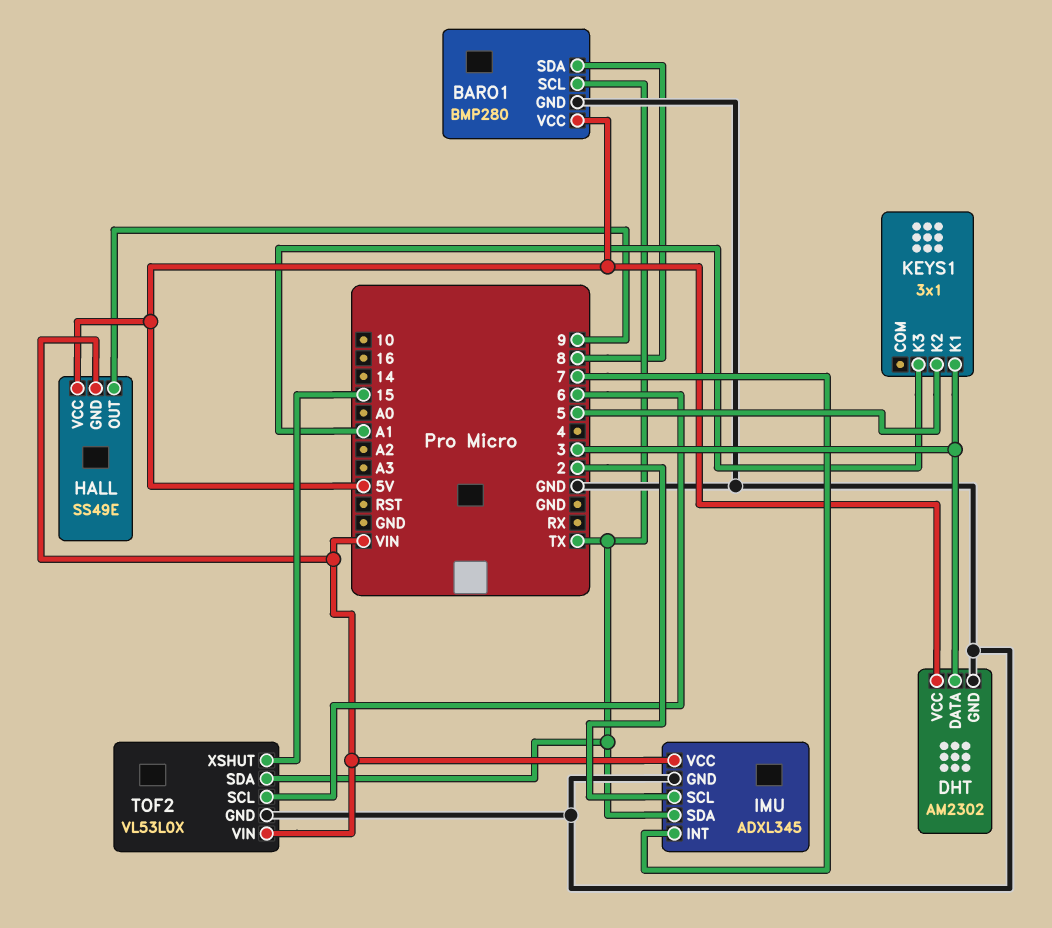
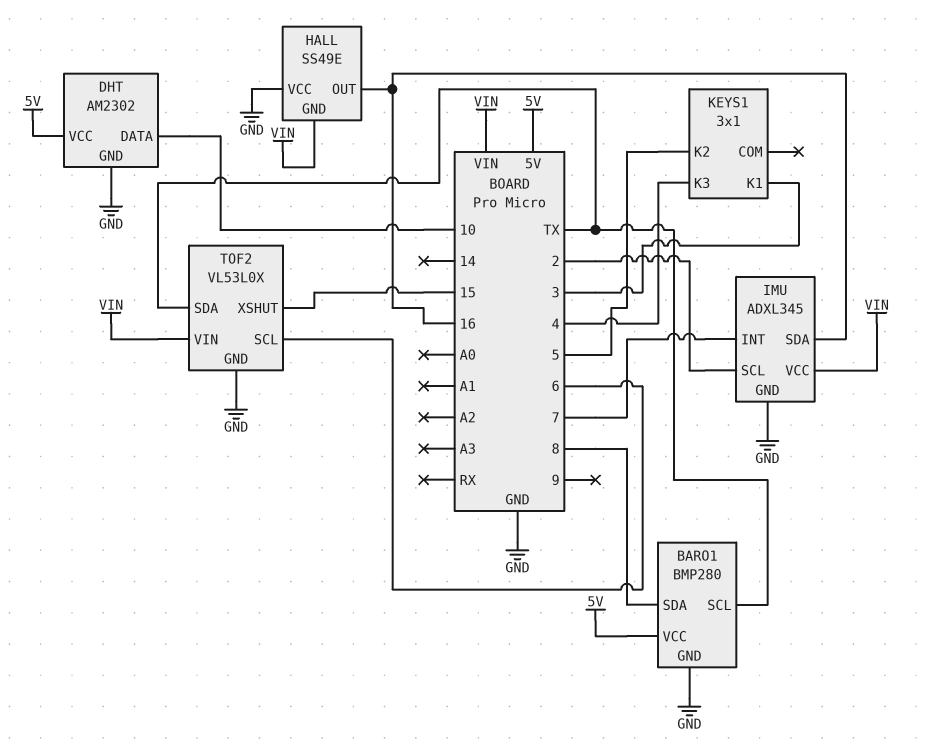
DHT pin DATA: 3 -> 10
HALL pin OUT: 9 -> 16
HALL pin VCC: 5V -> GND
IMU pin SDA: TX -> 16
KEYS1 pin K3: A1 -> 4

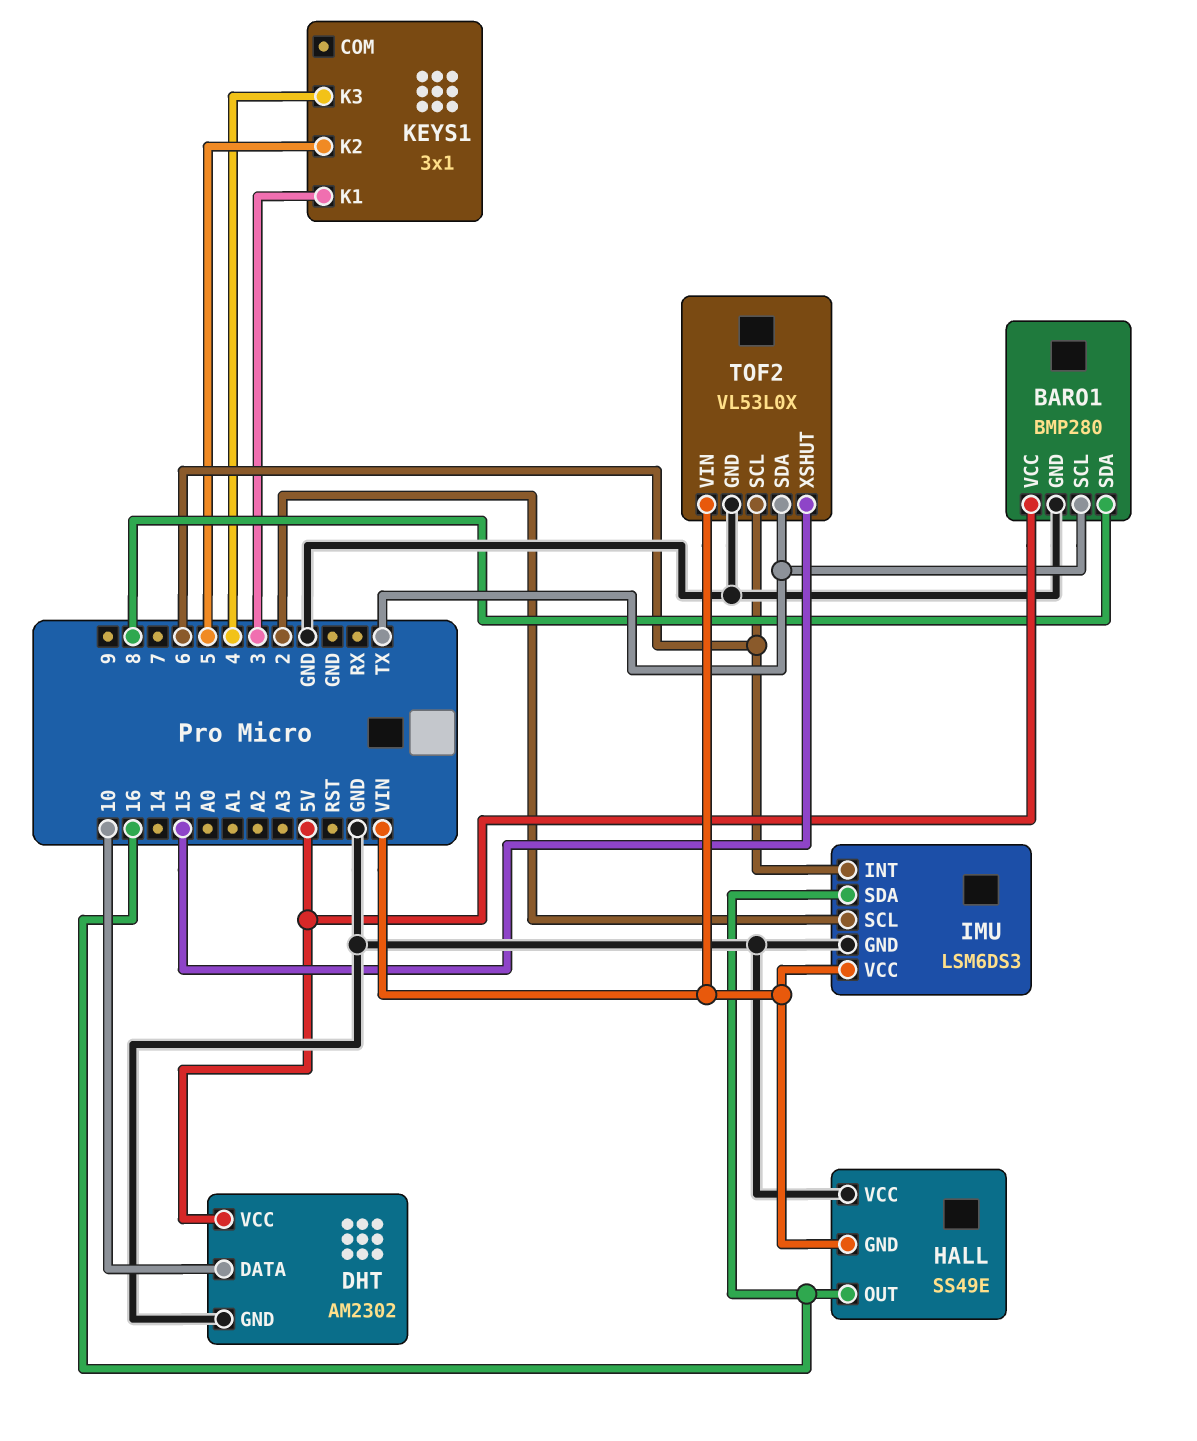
IMU: ADXL345 -> LSM6DS3
IMU pin INT: 7 -> 6

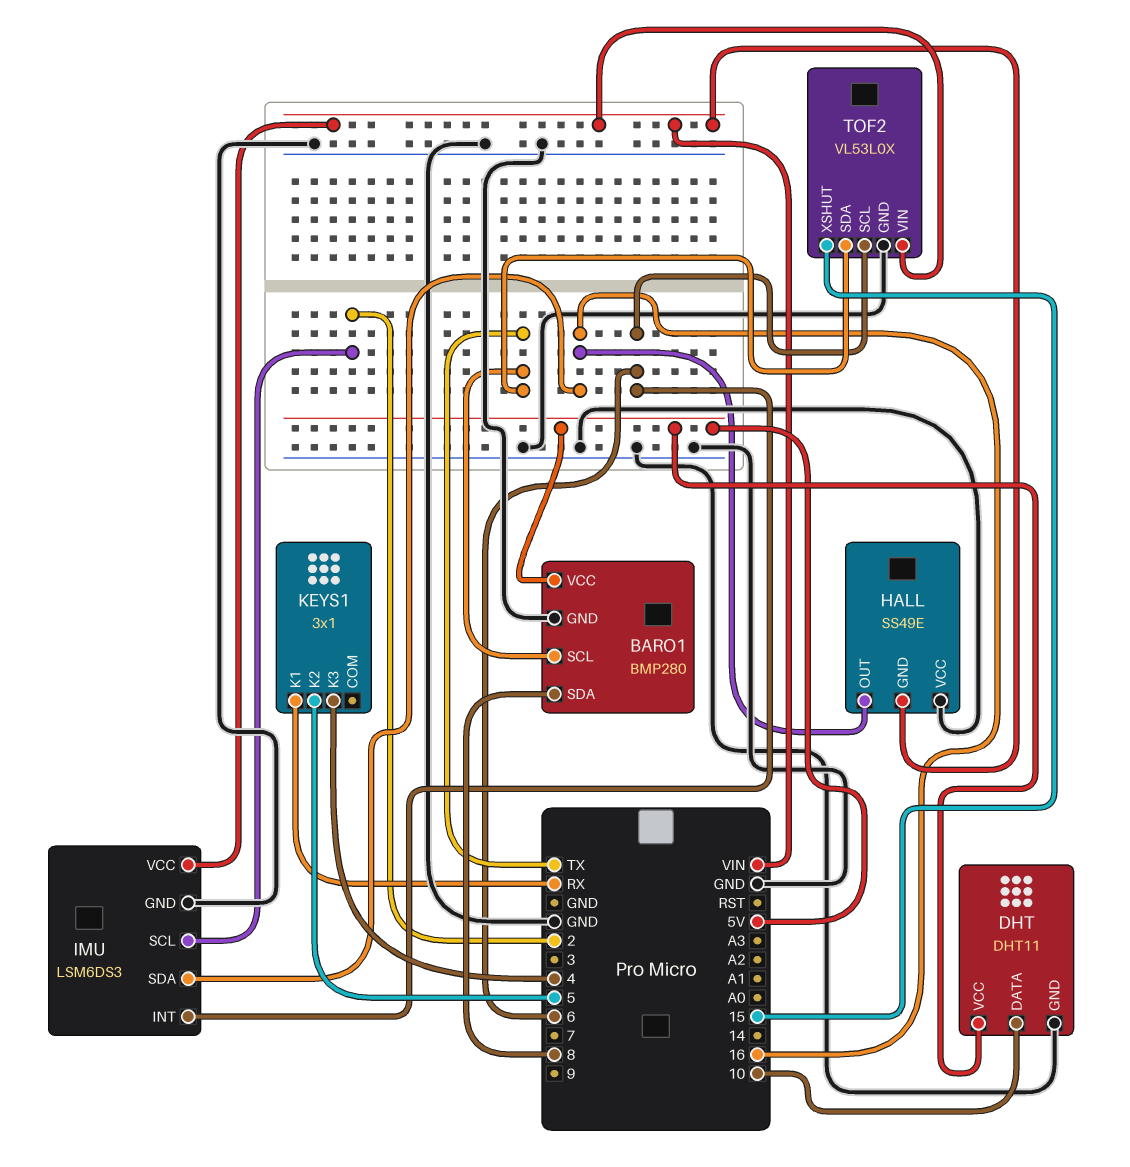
DHT: AM2302 -> DHT11
KEYS1 pin K1: 3 -> RX

